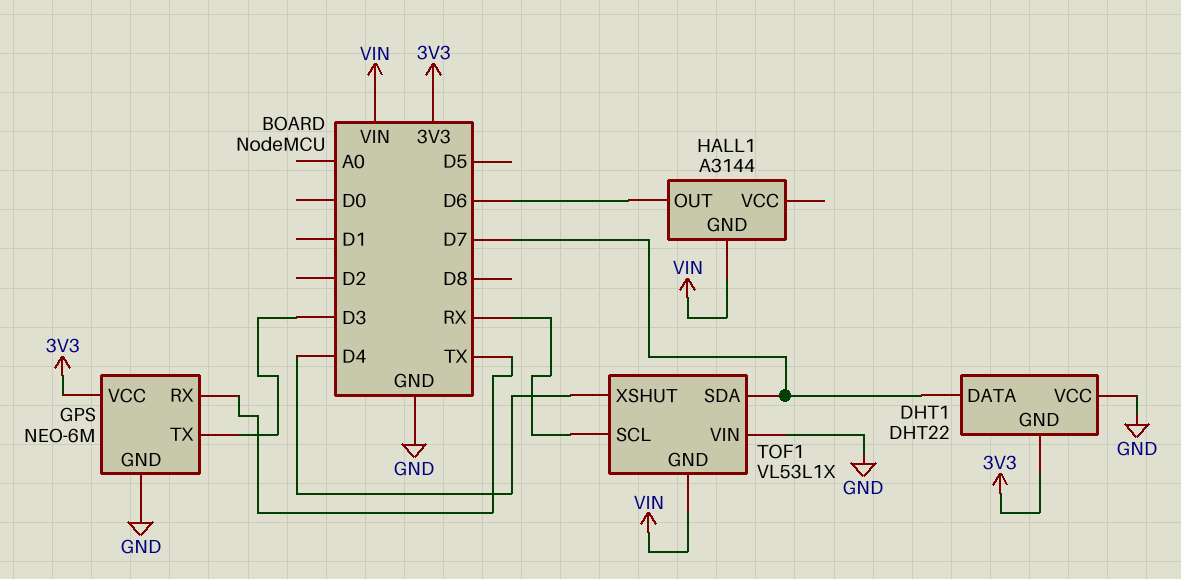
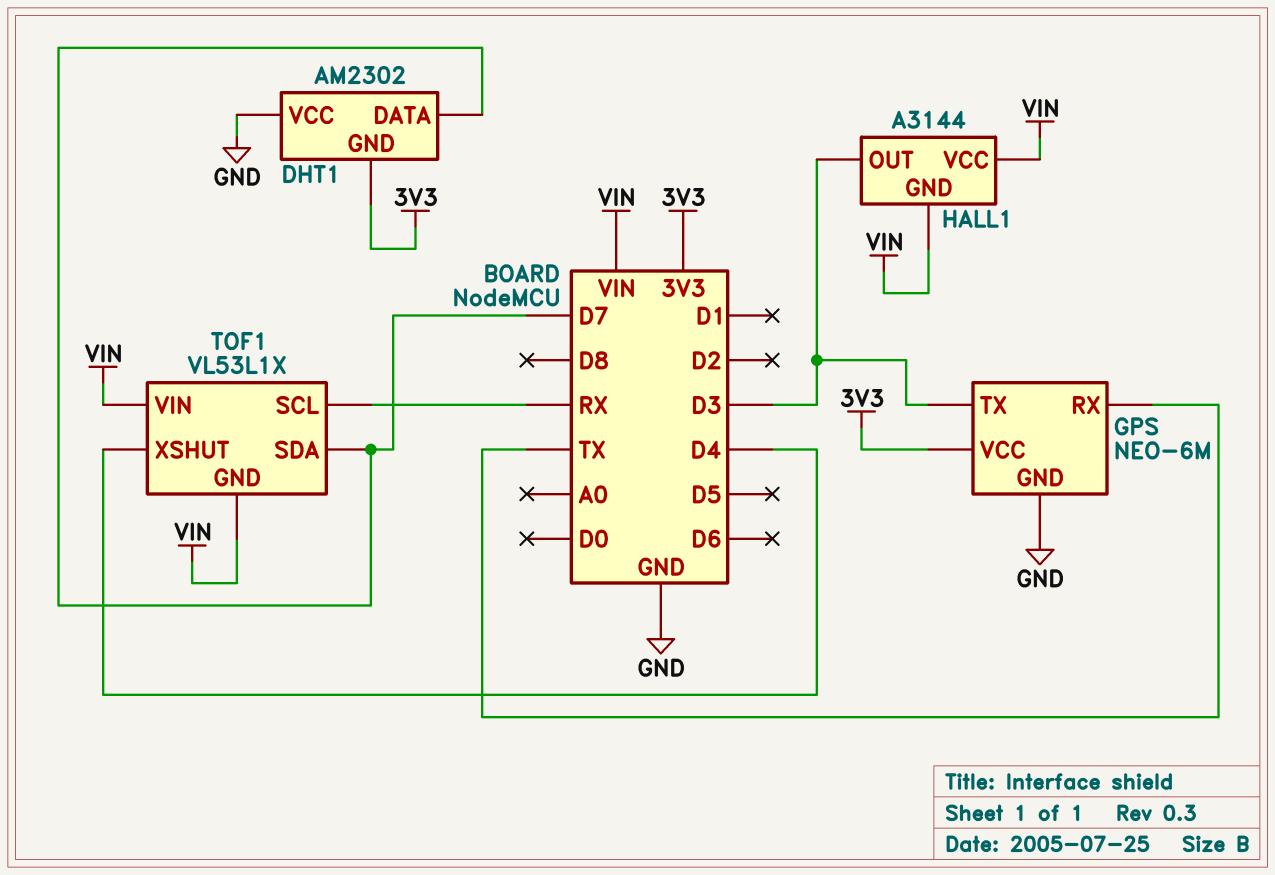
DHT1: DHT22 -> AM2302
HALL1 pin OUT: D6 -> D3
HALL1 pin VCC: none -> VIN
TOF1 pin VIN: GND -> VIN

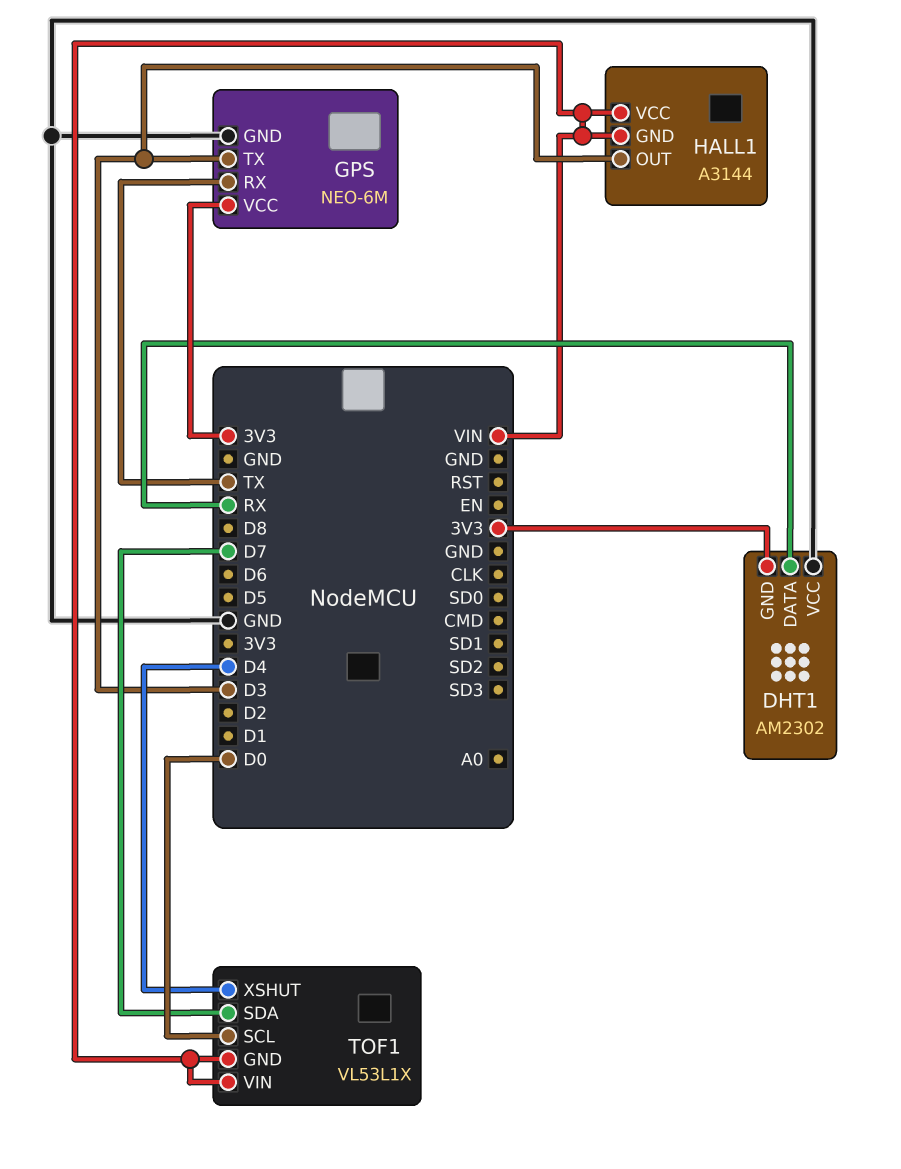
DHT1 pin DATA: D7 -> RX
TOF1 pin SCL: RX -> D0

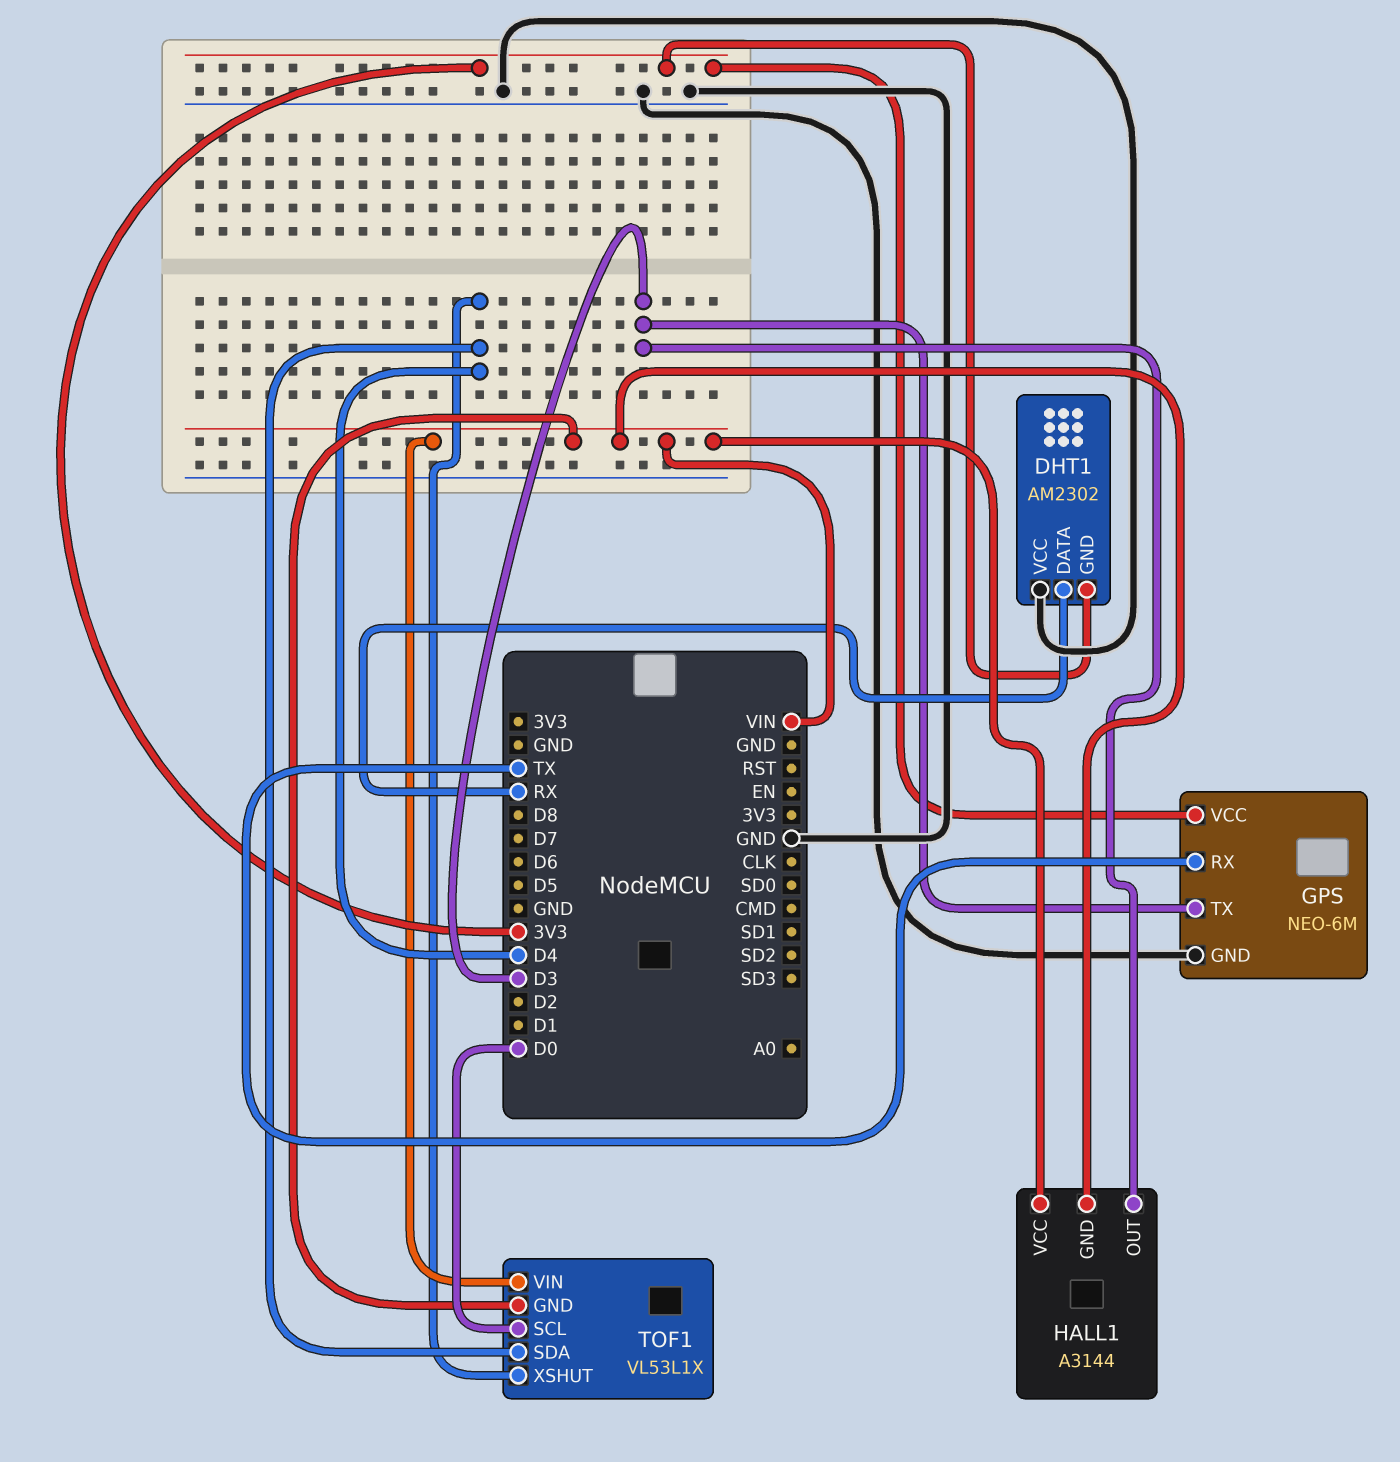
TOF1 pin SDA: D7 -> D4

